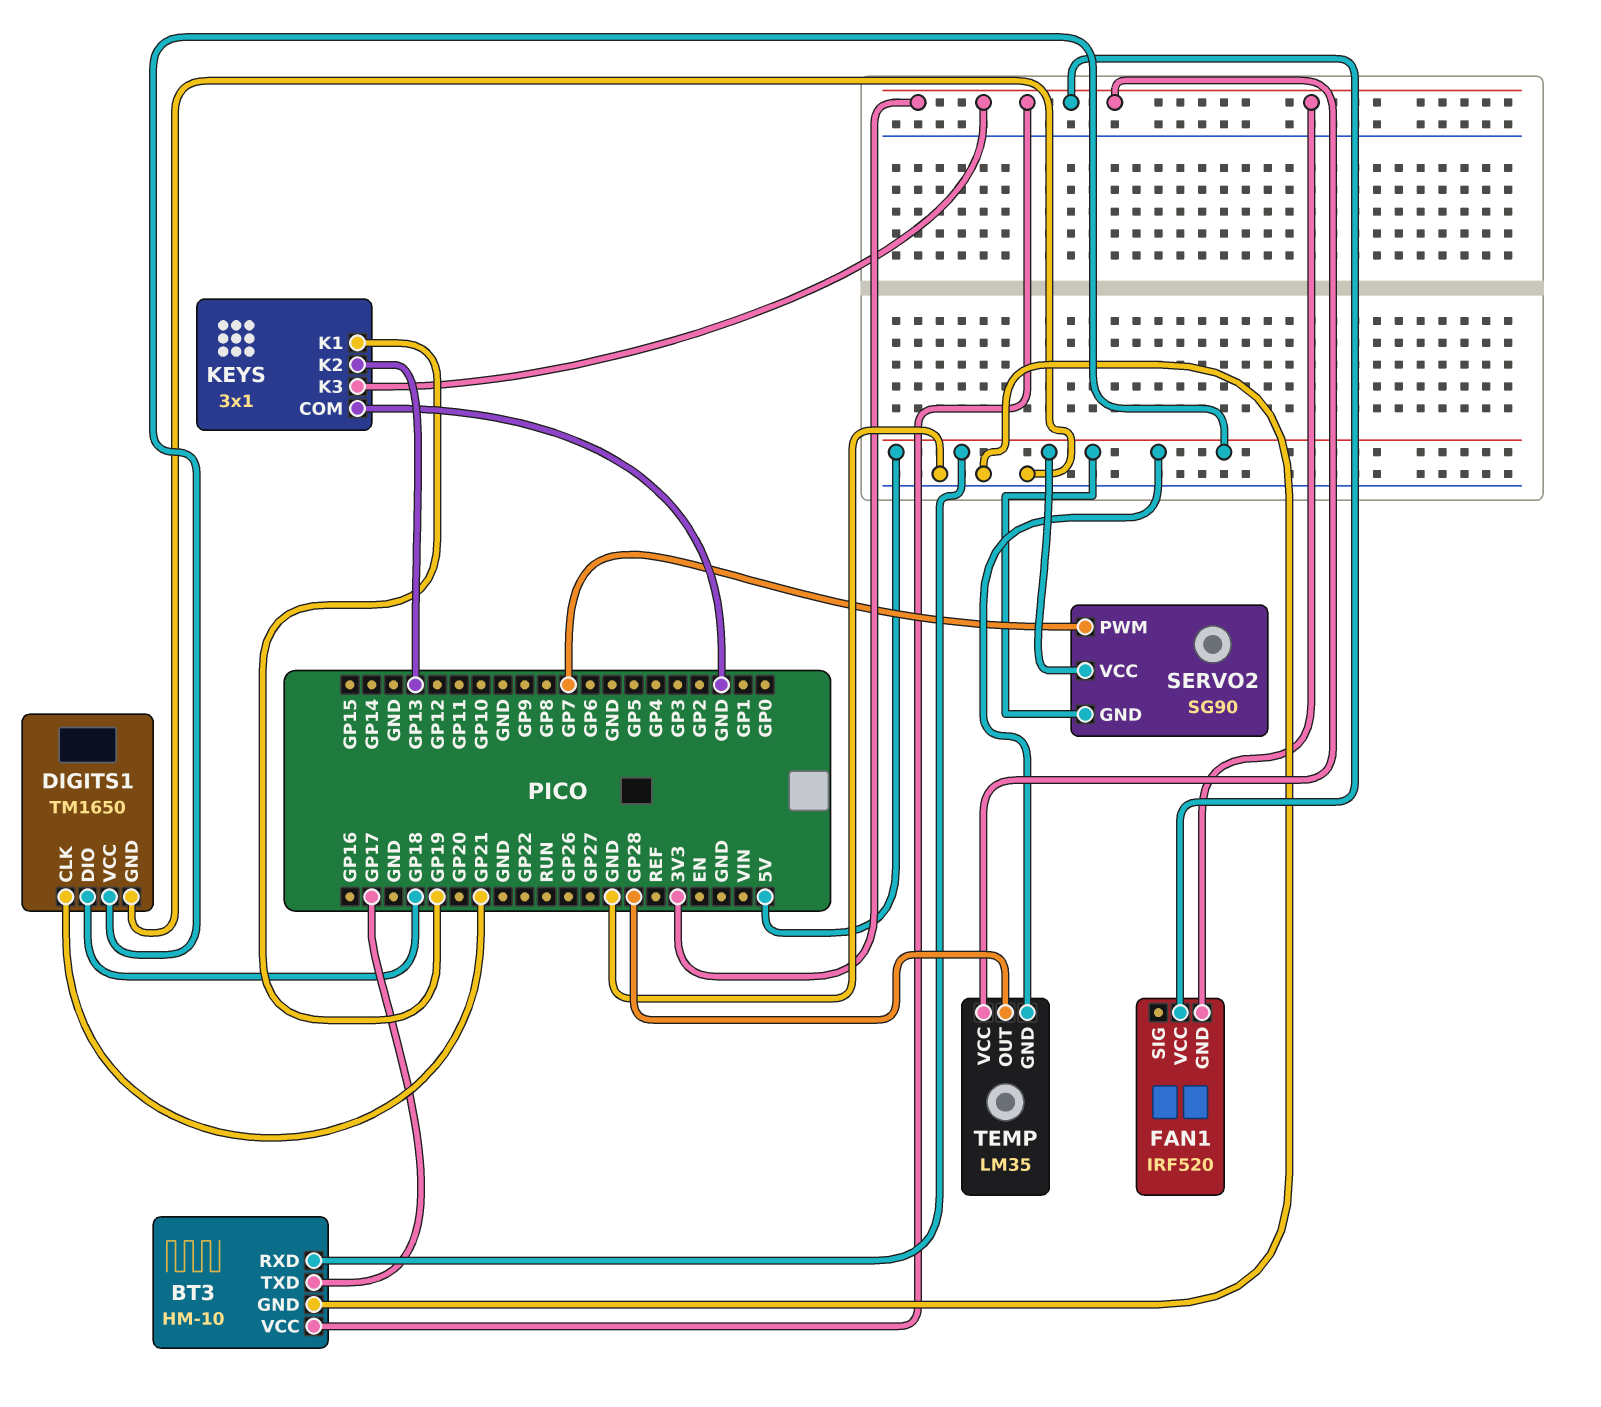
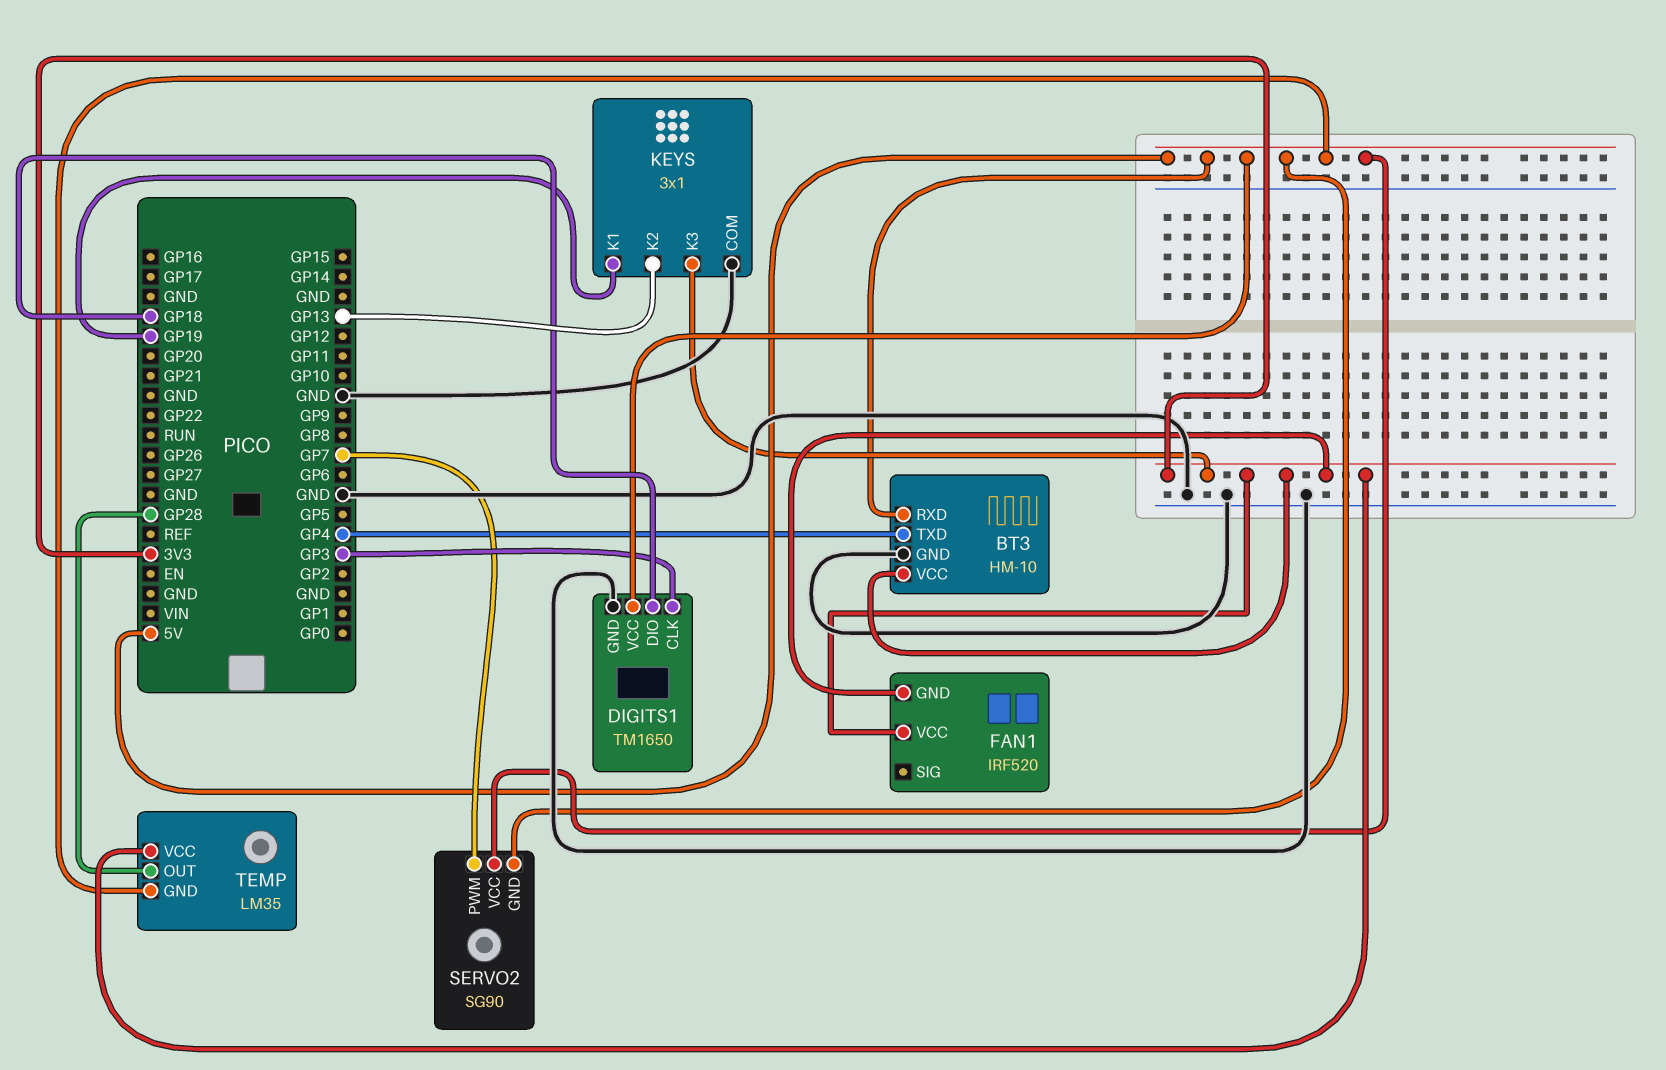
BT3 pin TXD: GP17 -> GP4
DIGITS1 pin CLK: GP21 -> GP3

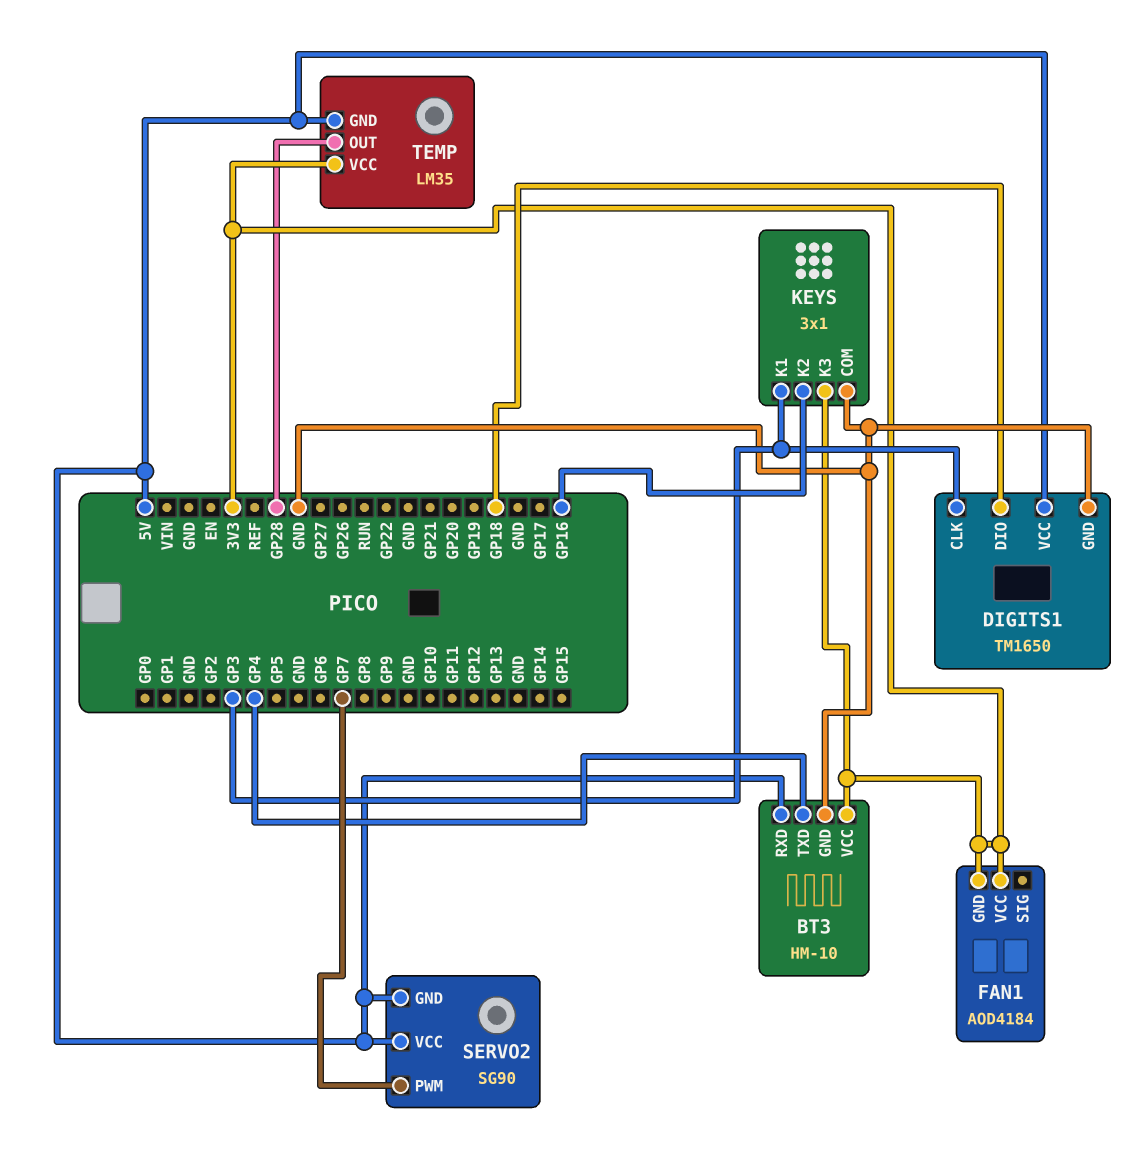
FAN1: IRF520 -> AOD4184
KEYS pin K1: GP19 -> GP3
KEYS pin K2: GP13 -> GP16

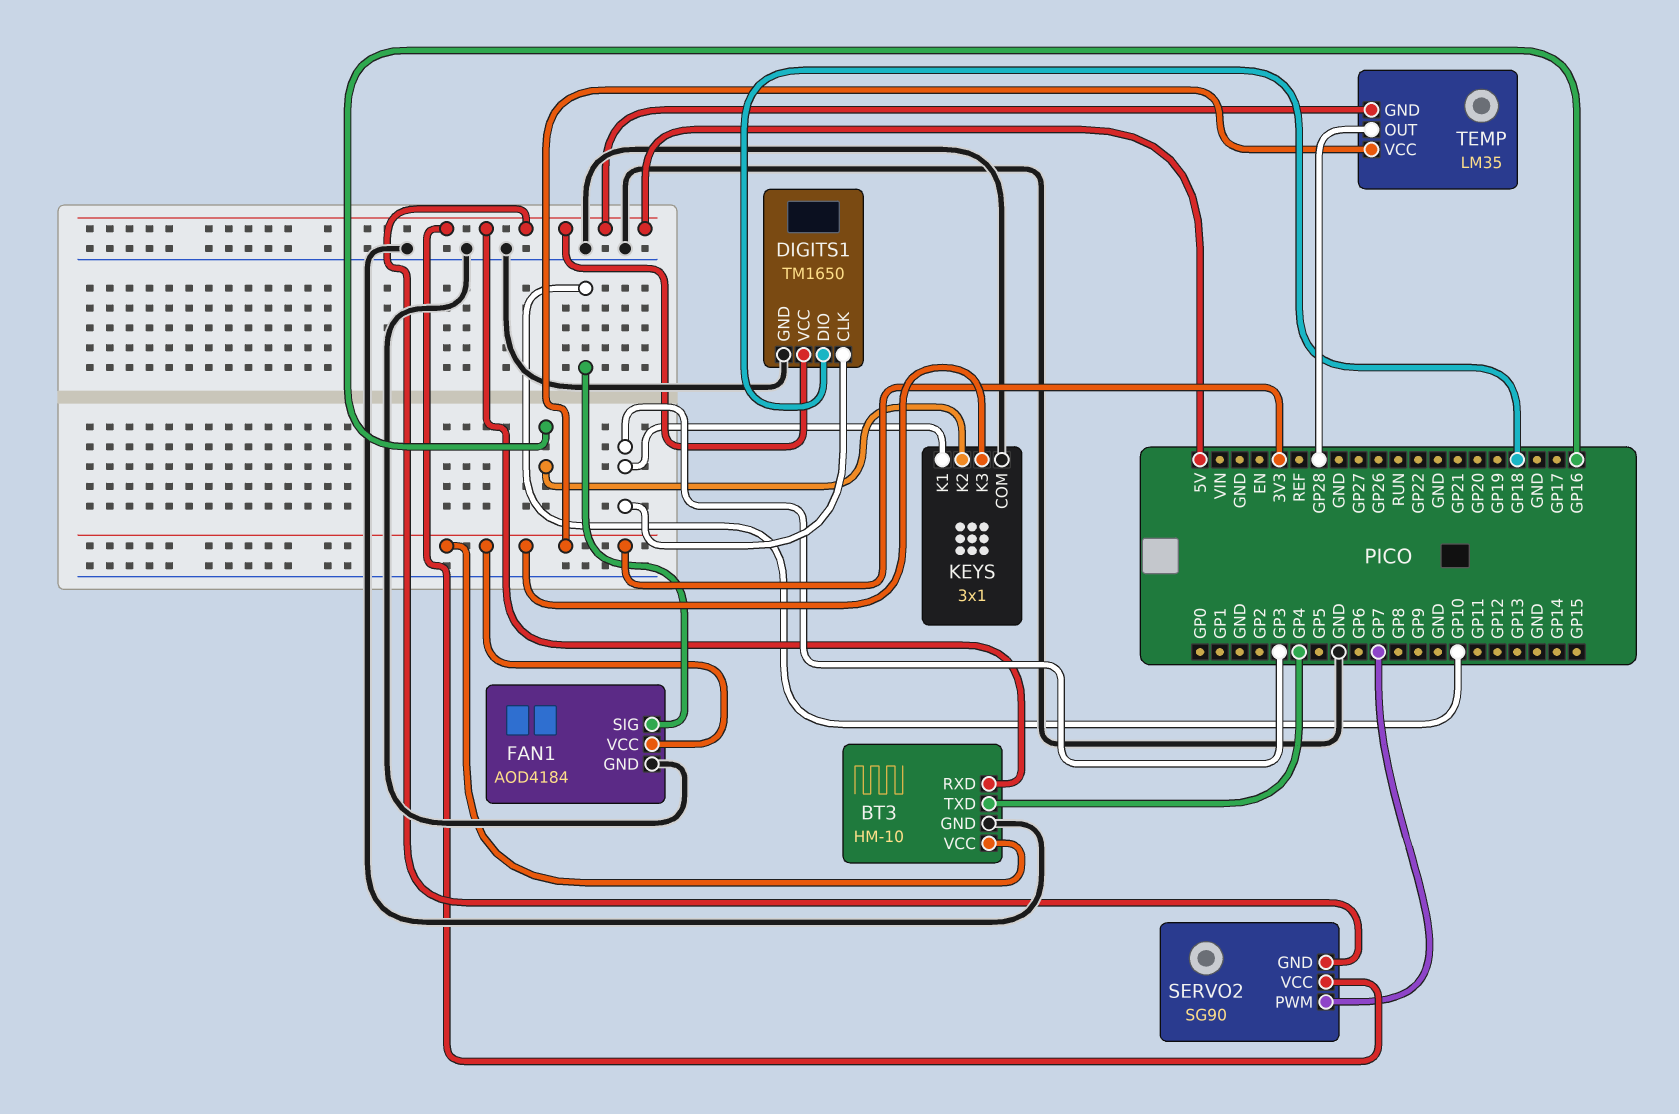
FAN1 pin GND: 3V3 -> GND
FAN1 pin SIG: none -> GP10

